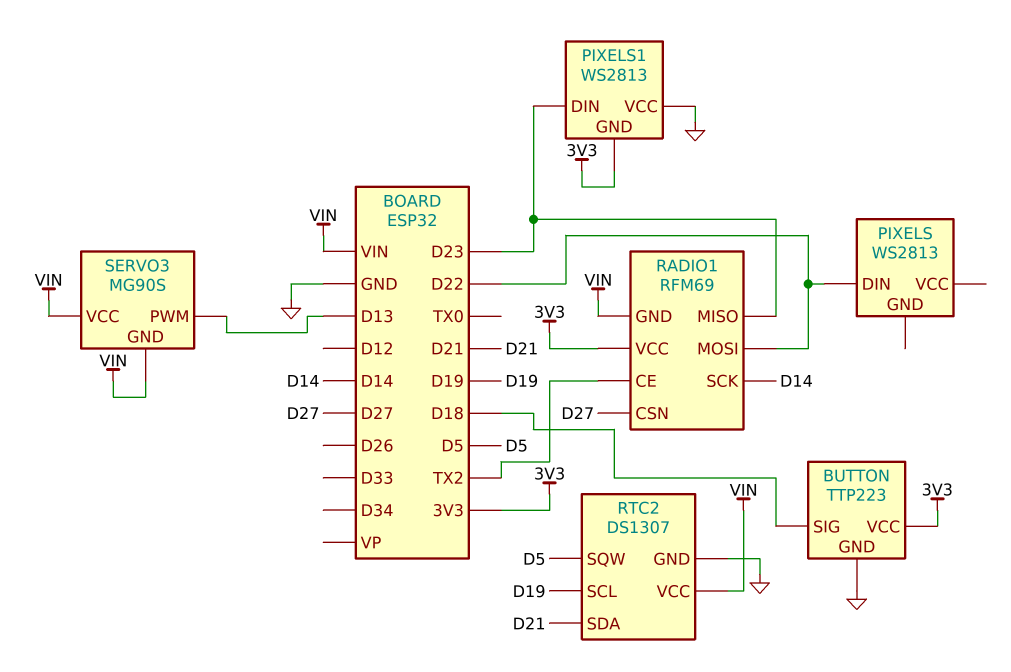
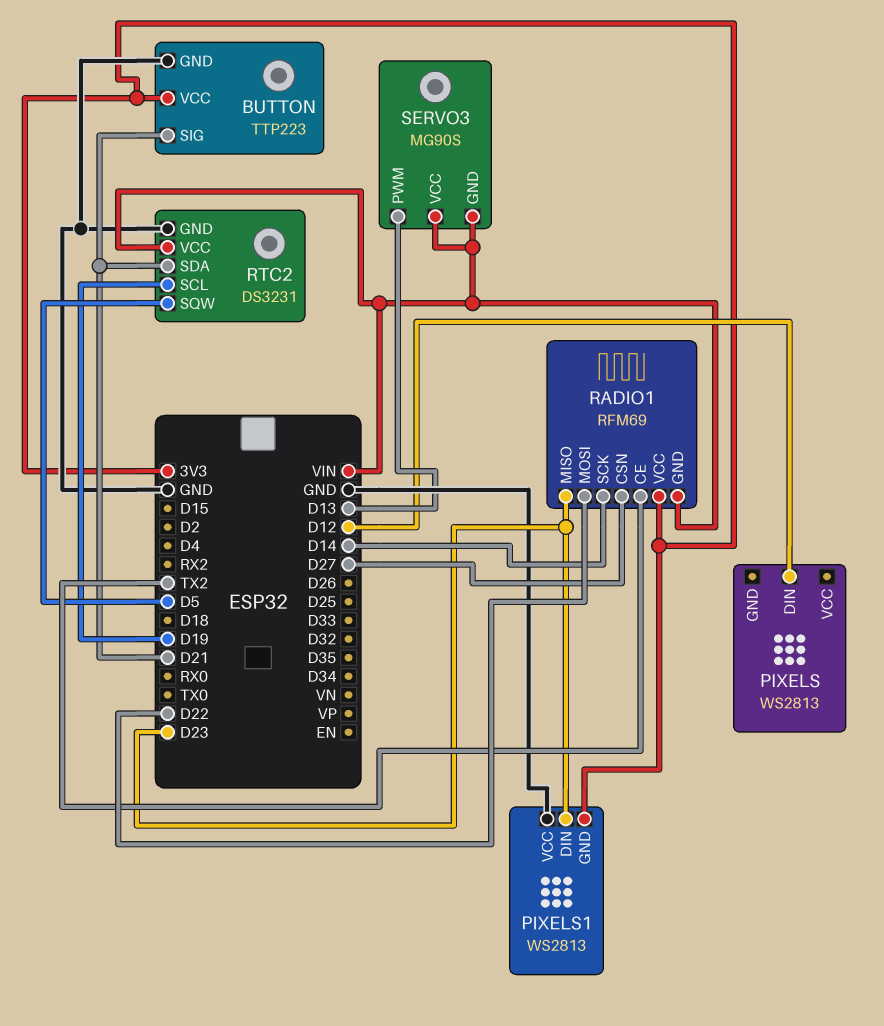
BUTTON pin SIG: D18 -> D21
PIXELS pin DIN: D22 -> D12
RTC2: DS1307 -> DS3231

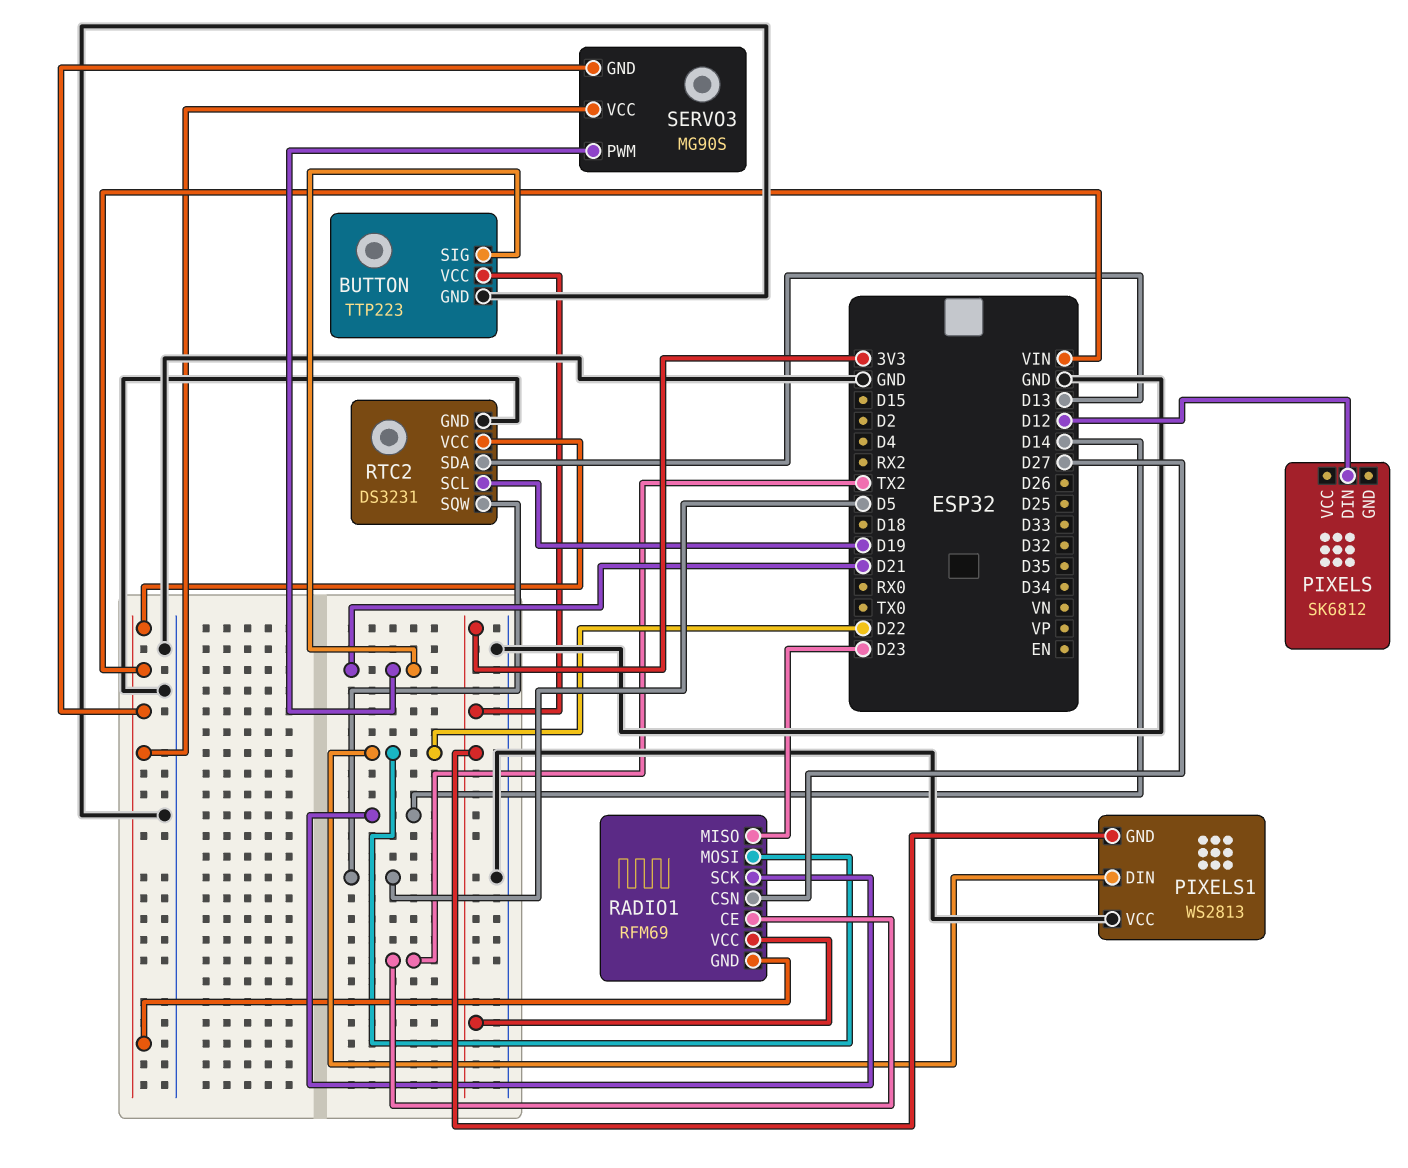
PIXELS: WS2813 -> SK6812
PIXELS1 pin DIN: D23 -> D22
RTC2 pin SDA: D21 -> D13
SERVO3 pin PWM: D13 -> D21

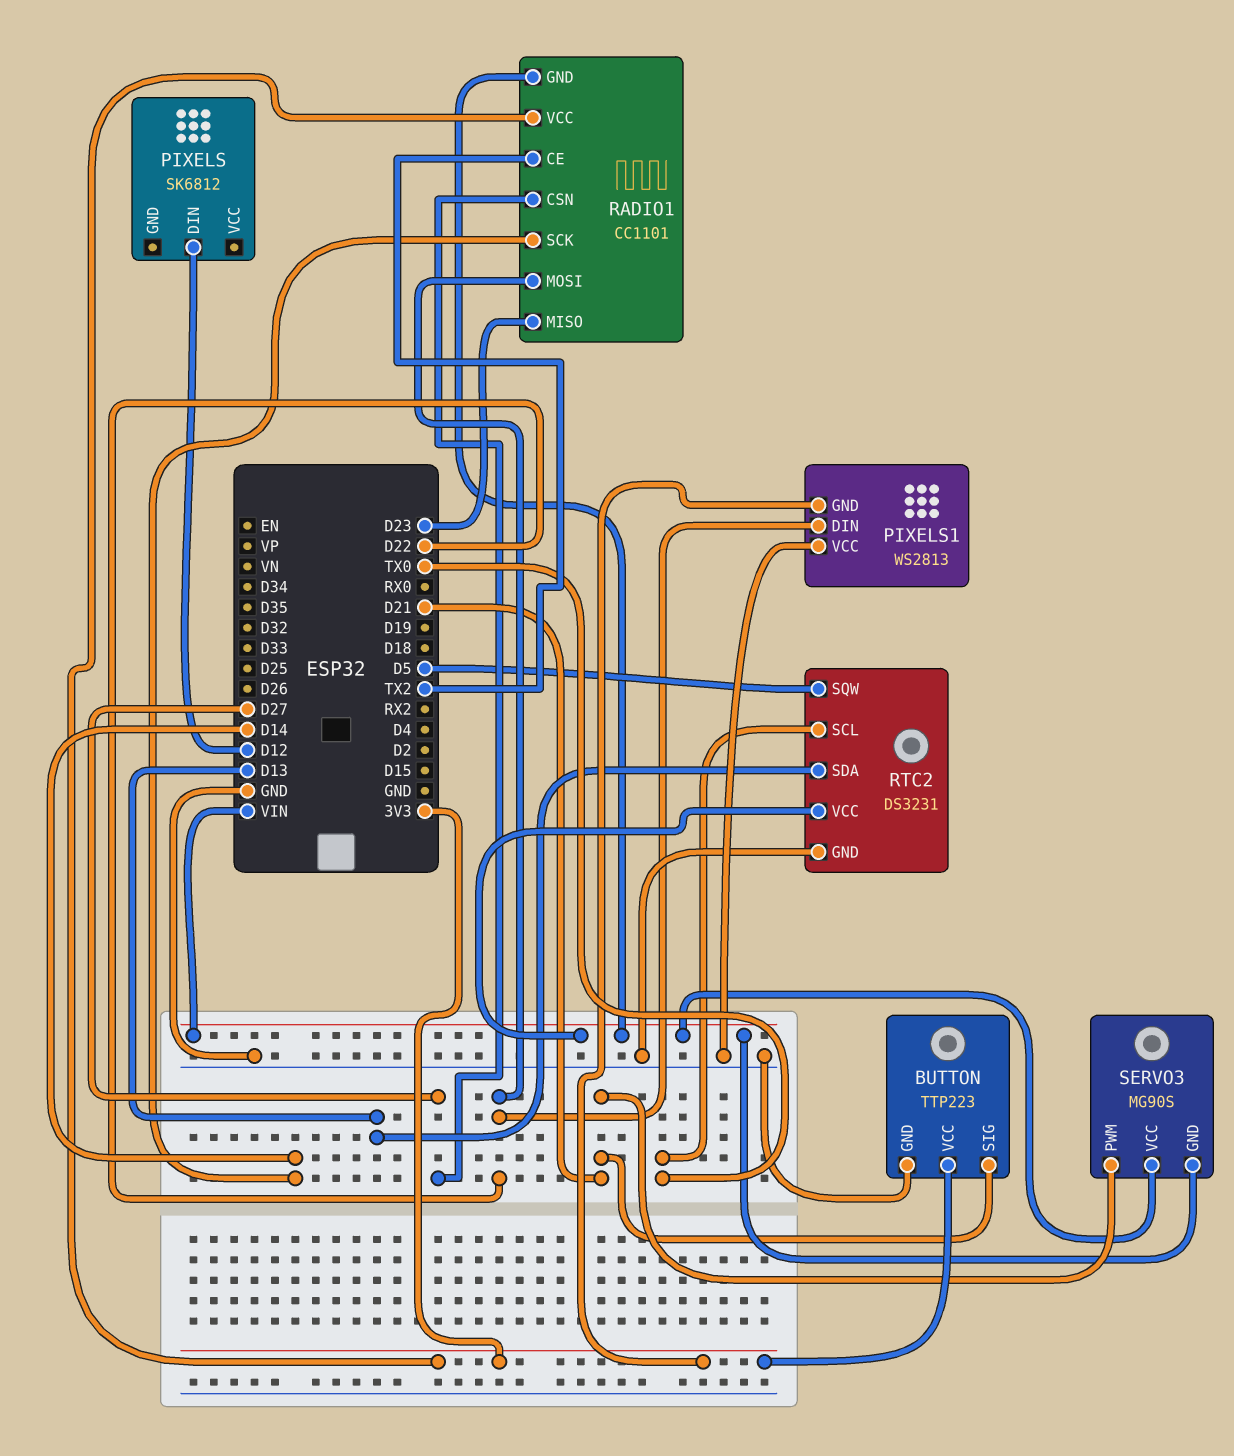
RADIO1: RFM69 -> CC1101
RTC2 pin SCL: D19 -> TX0

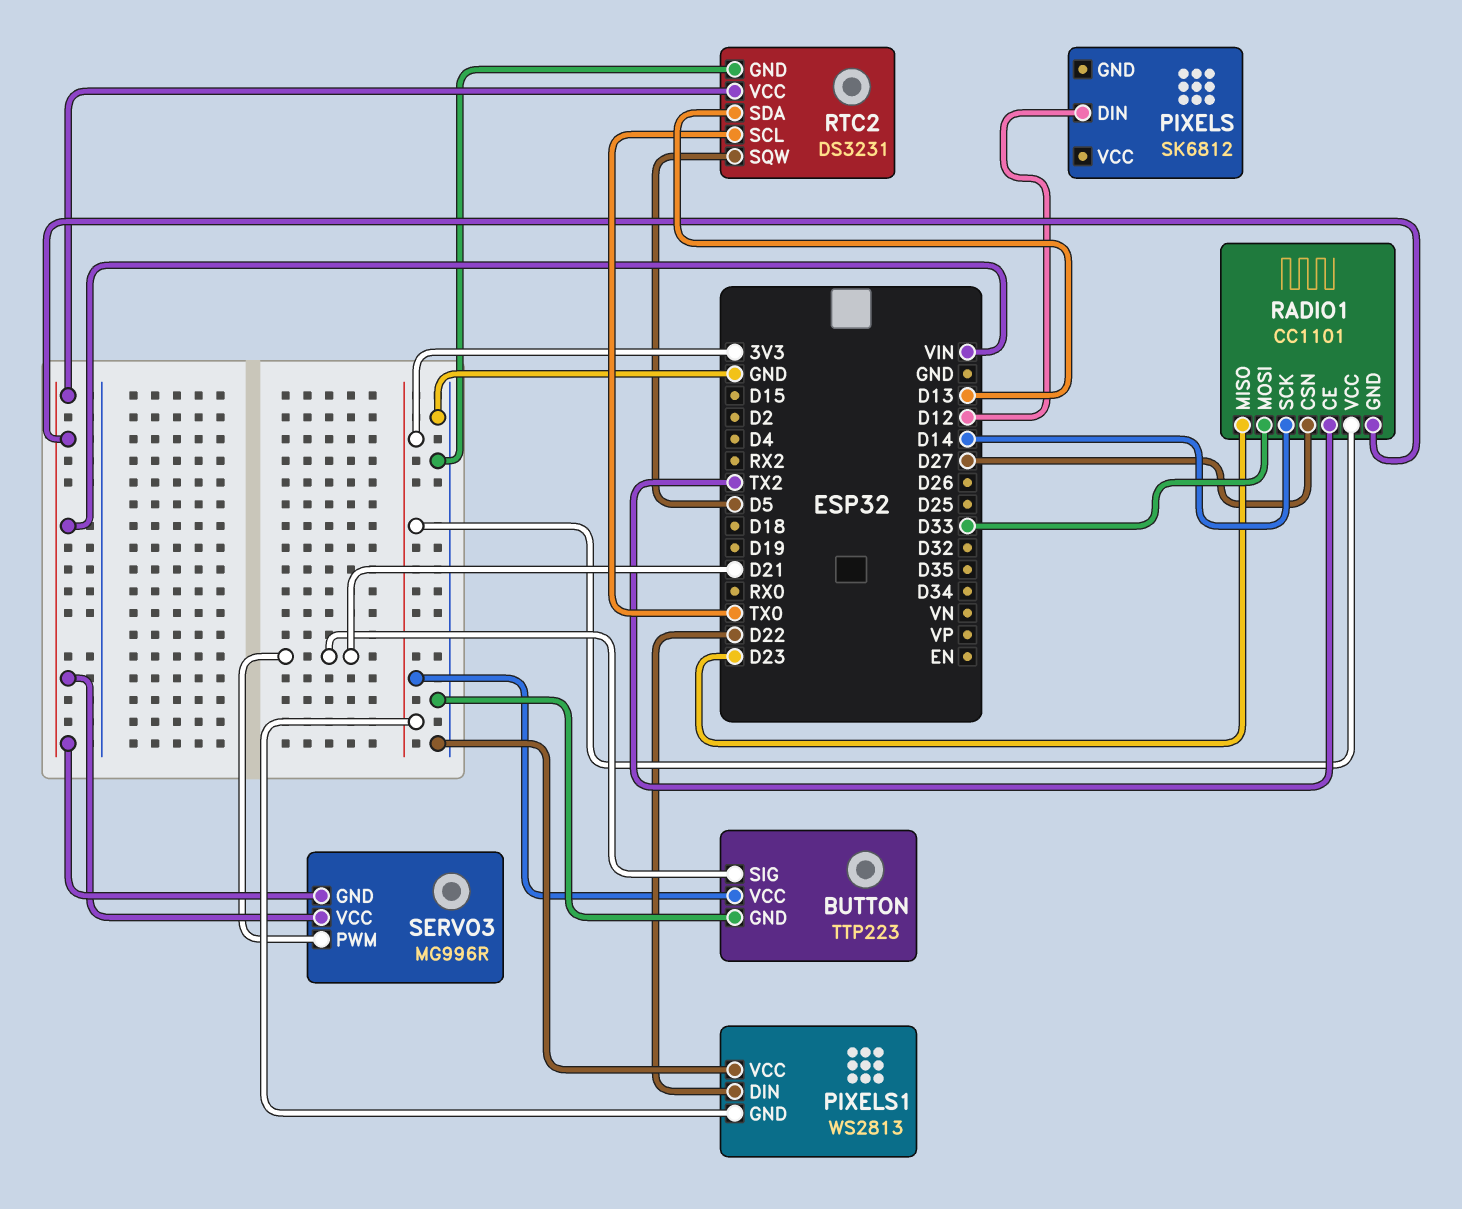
RADIO1 pin MOSI: D22 -> D33
SERVO3: MG90S -> MG996R

